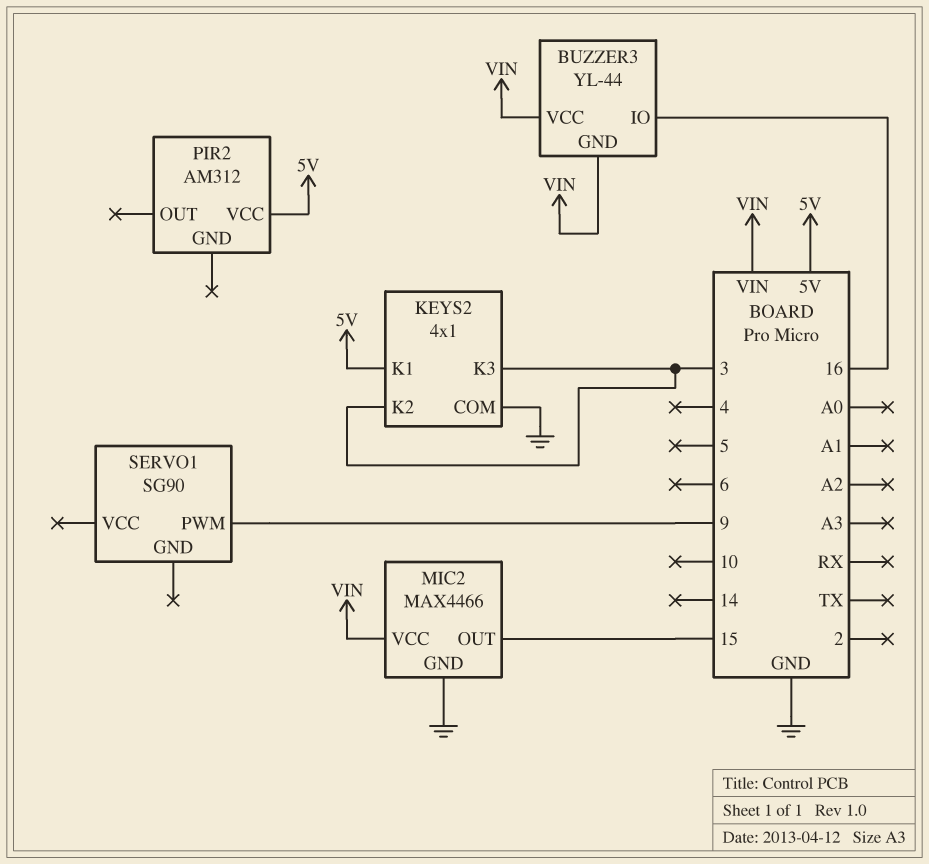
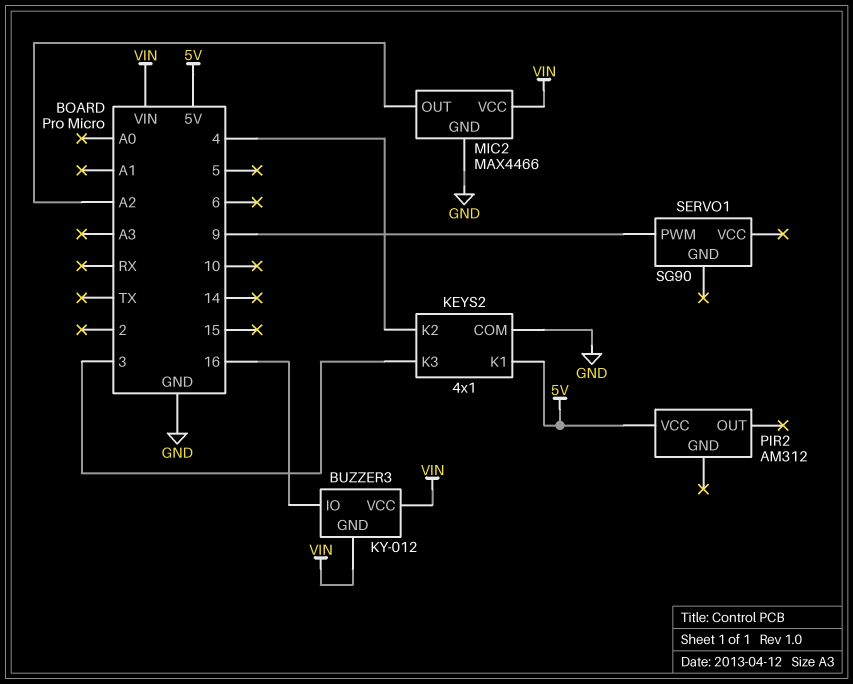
BUZZER3: YL-44 -> KY-012
KEYS2 pin K2: 3 -> 4
MIC2 pin OUT: 15 -> A2

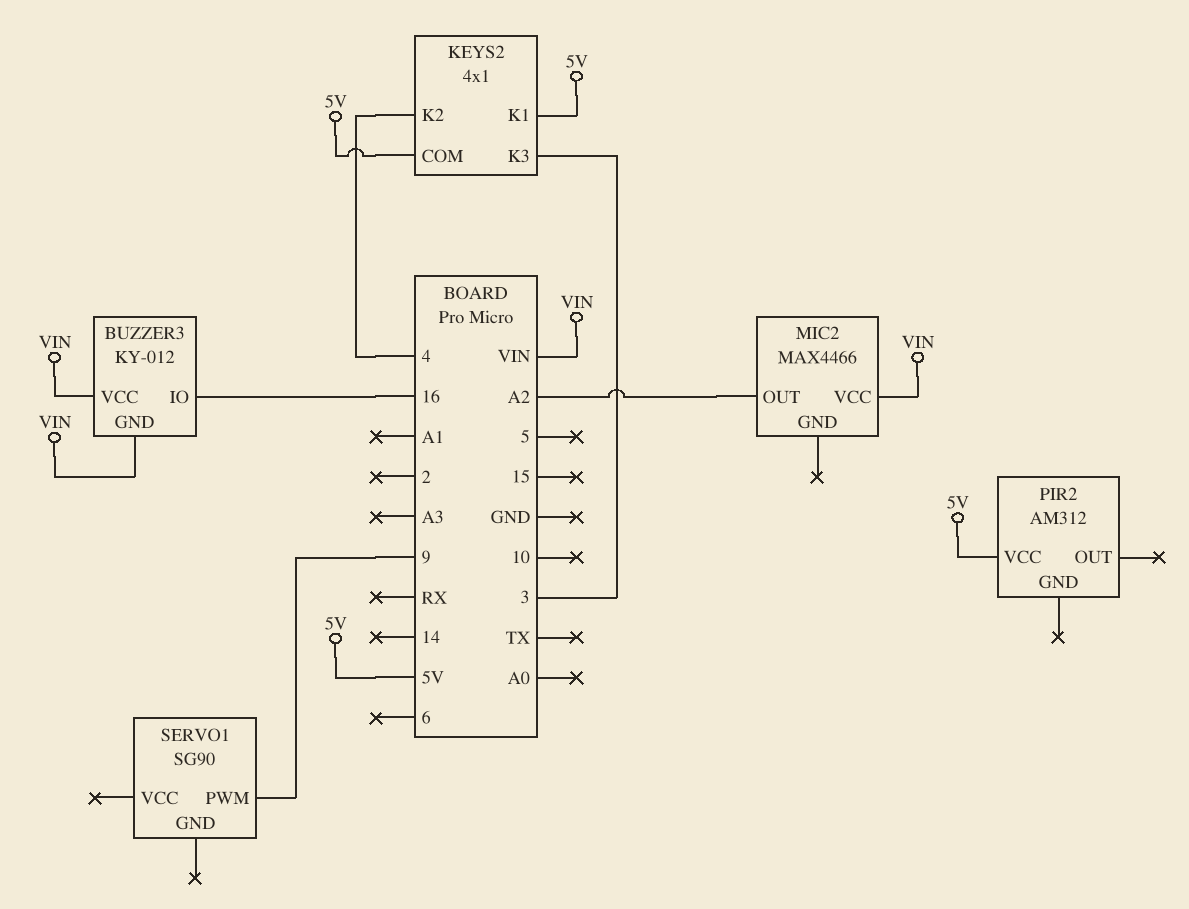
KEYS2 pin COM: GND -> 5V
MIC2 pin GND: GND -> none

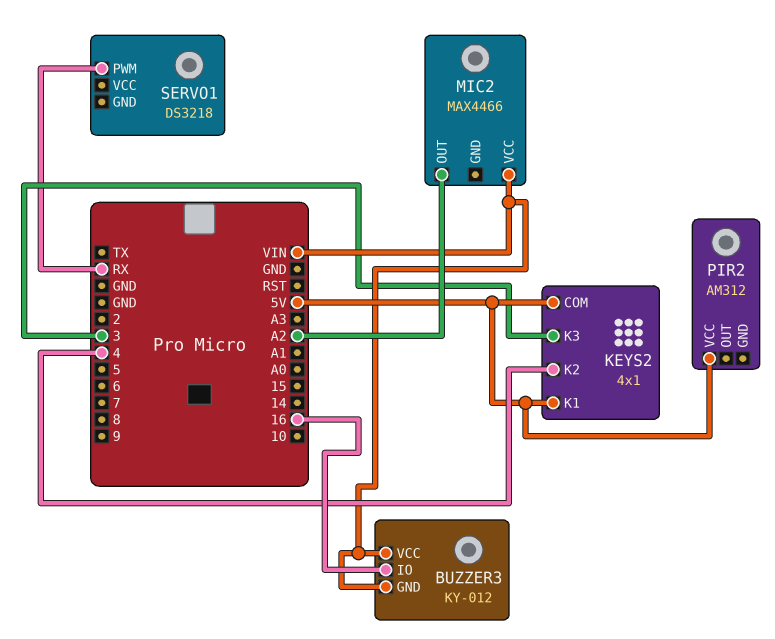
SERVO1: SG90 -> DS3218
SERVO1 pin PWM: 9 -> RX

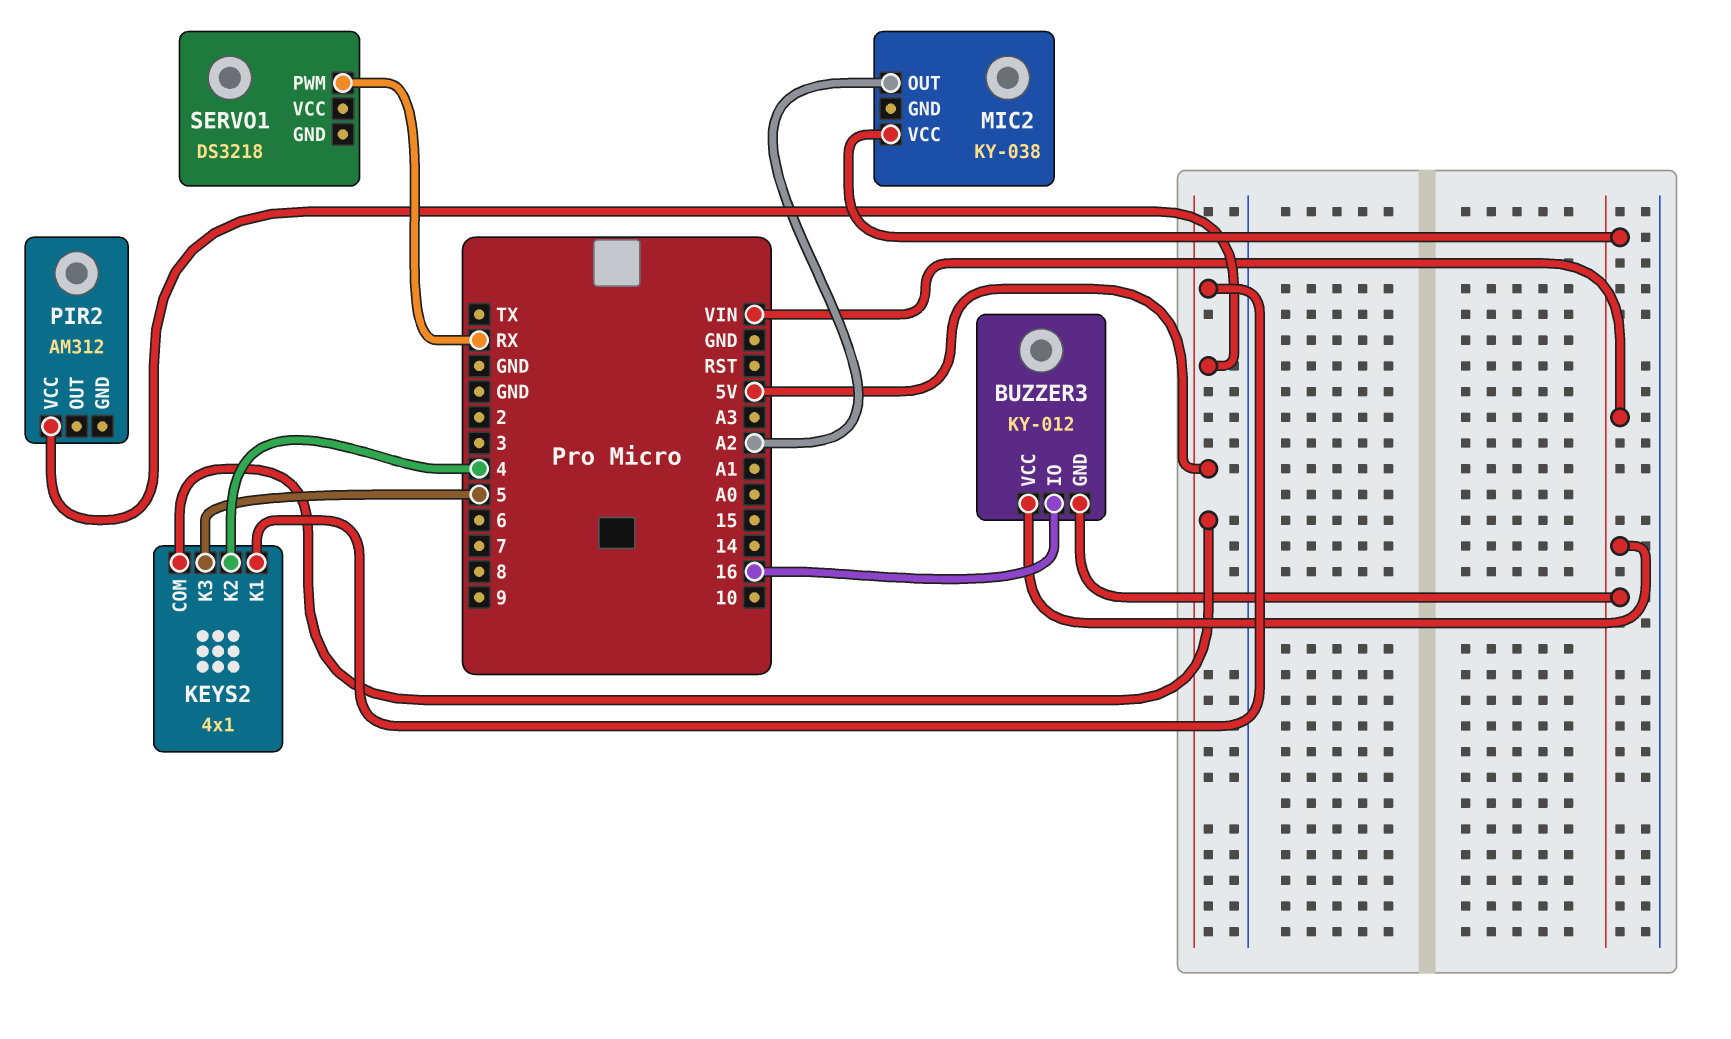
KEYS2 pin K3: 3 -> 5
MIC2: MAX4466 -> KY-038

